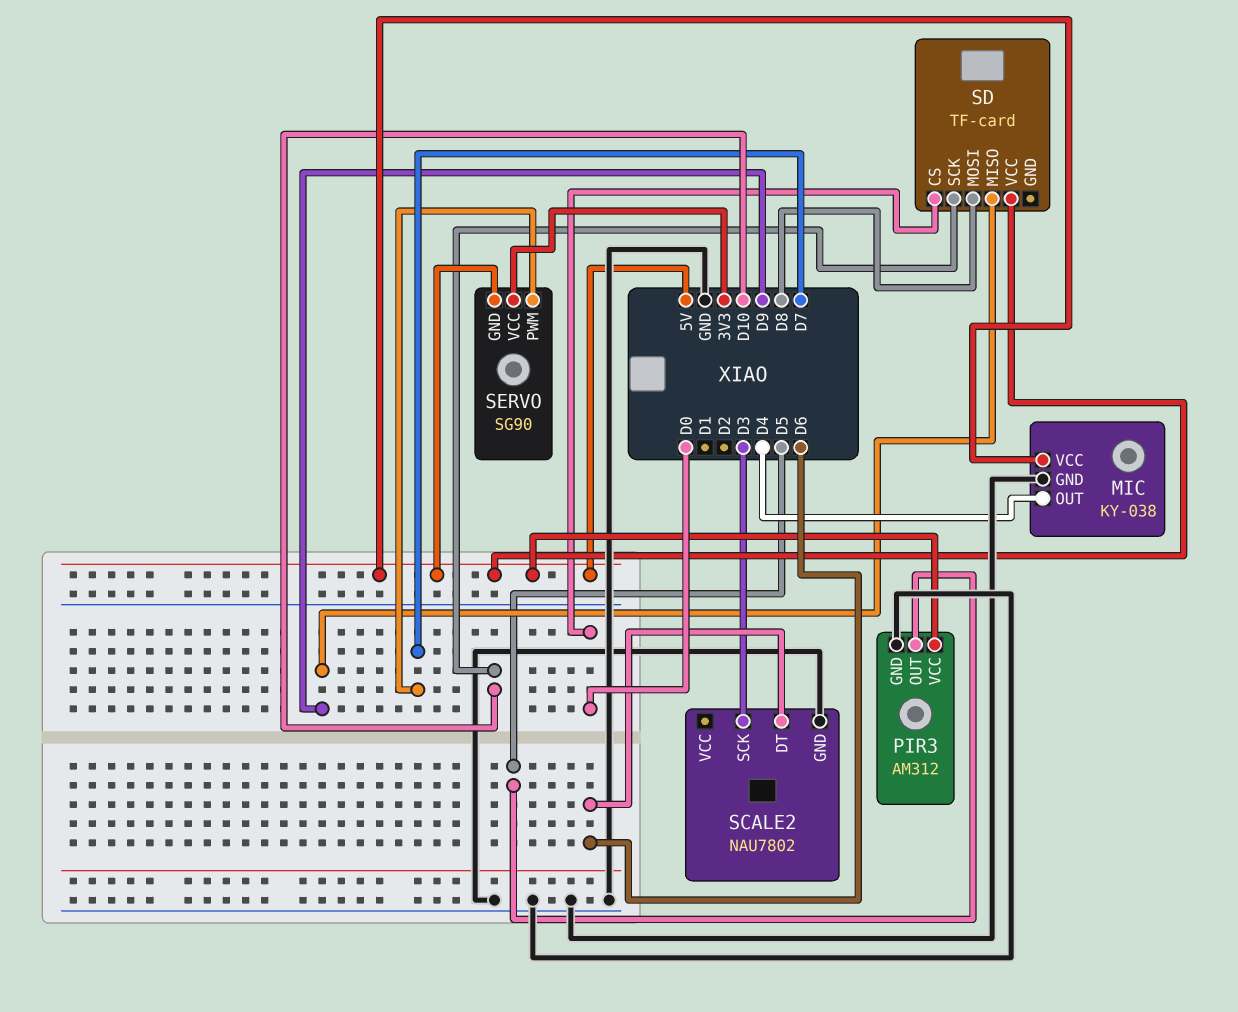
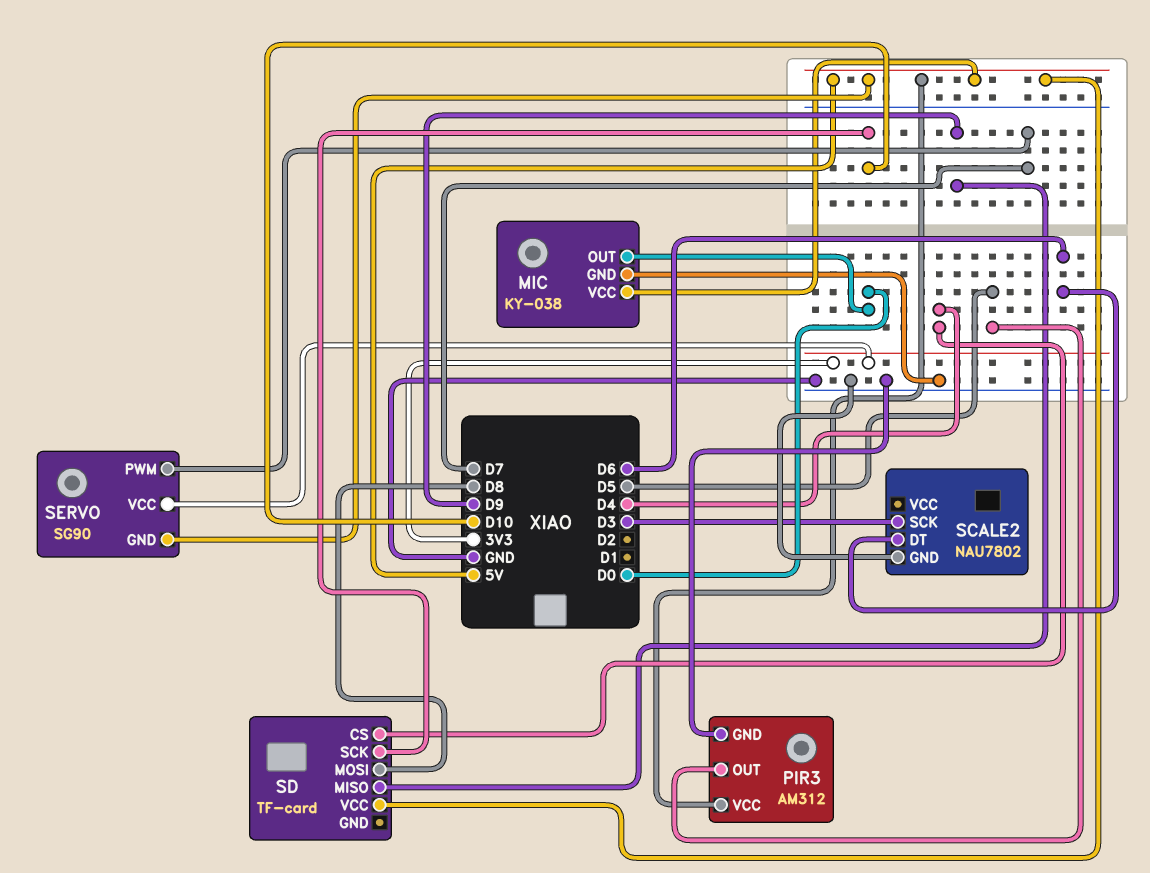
MIC pin OUT: D4 -> D0
SD pin CS: D0 -> D4

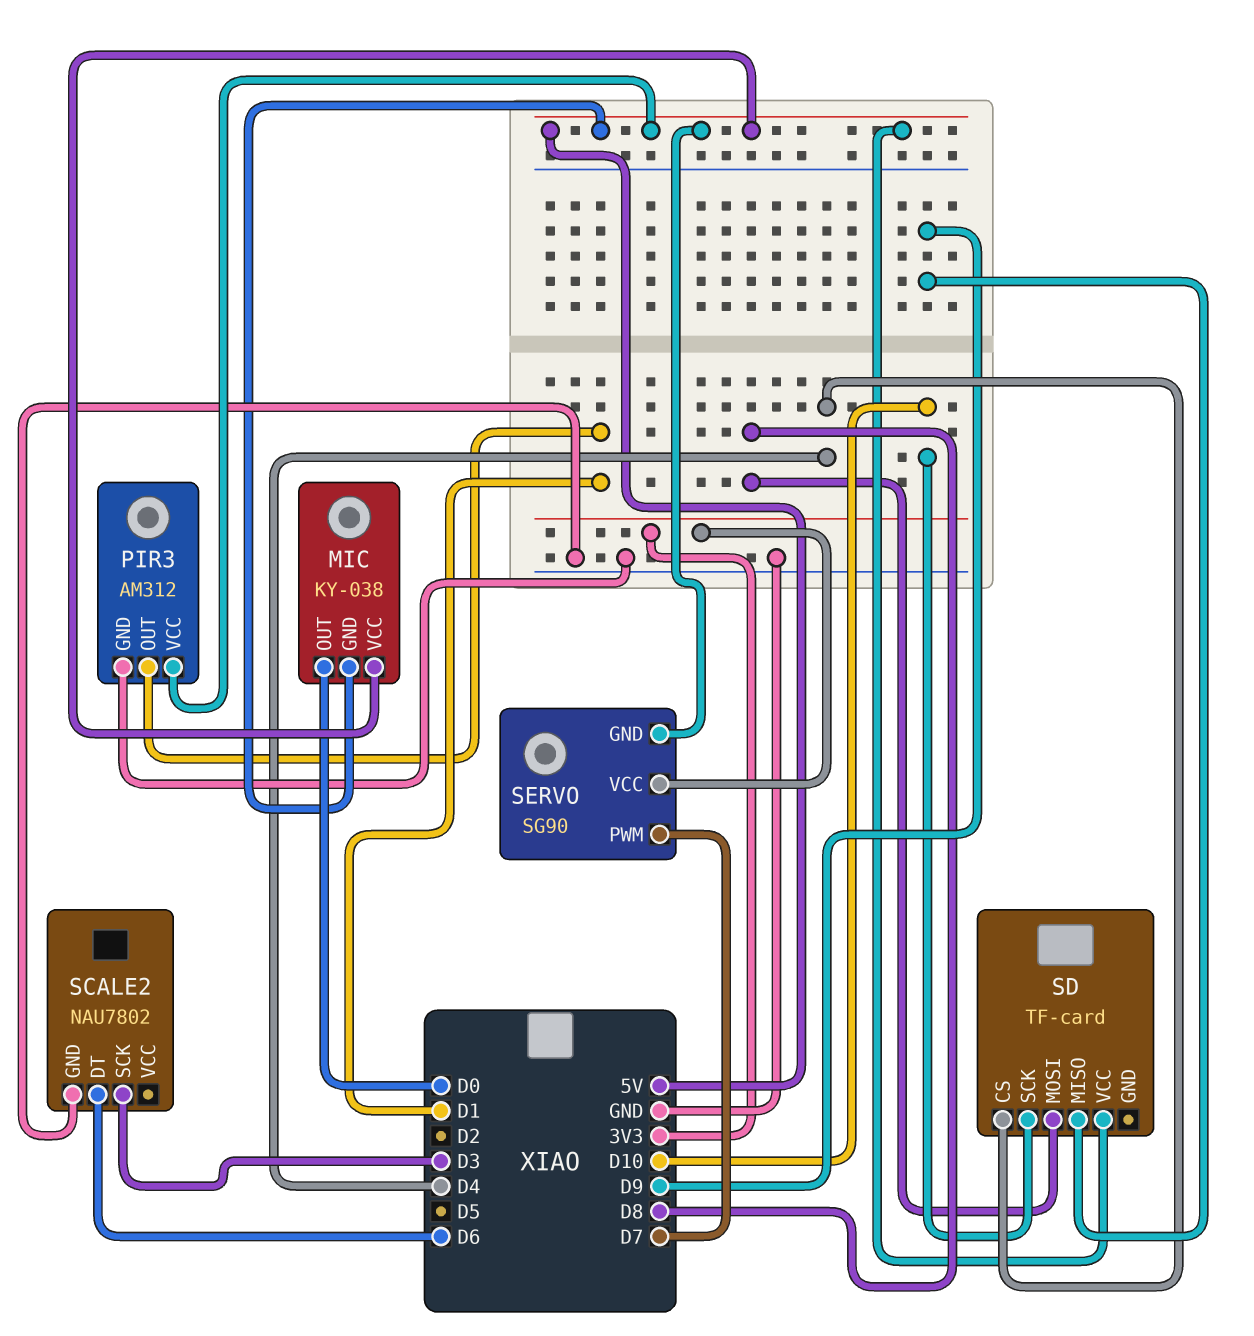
MIC pin GND: GND -> 5V
PIR3 pin OUT: D5 -> D1

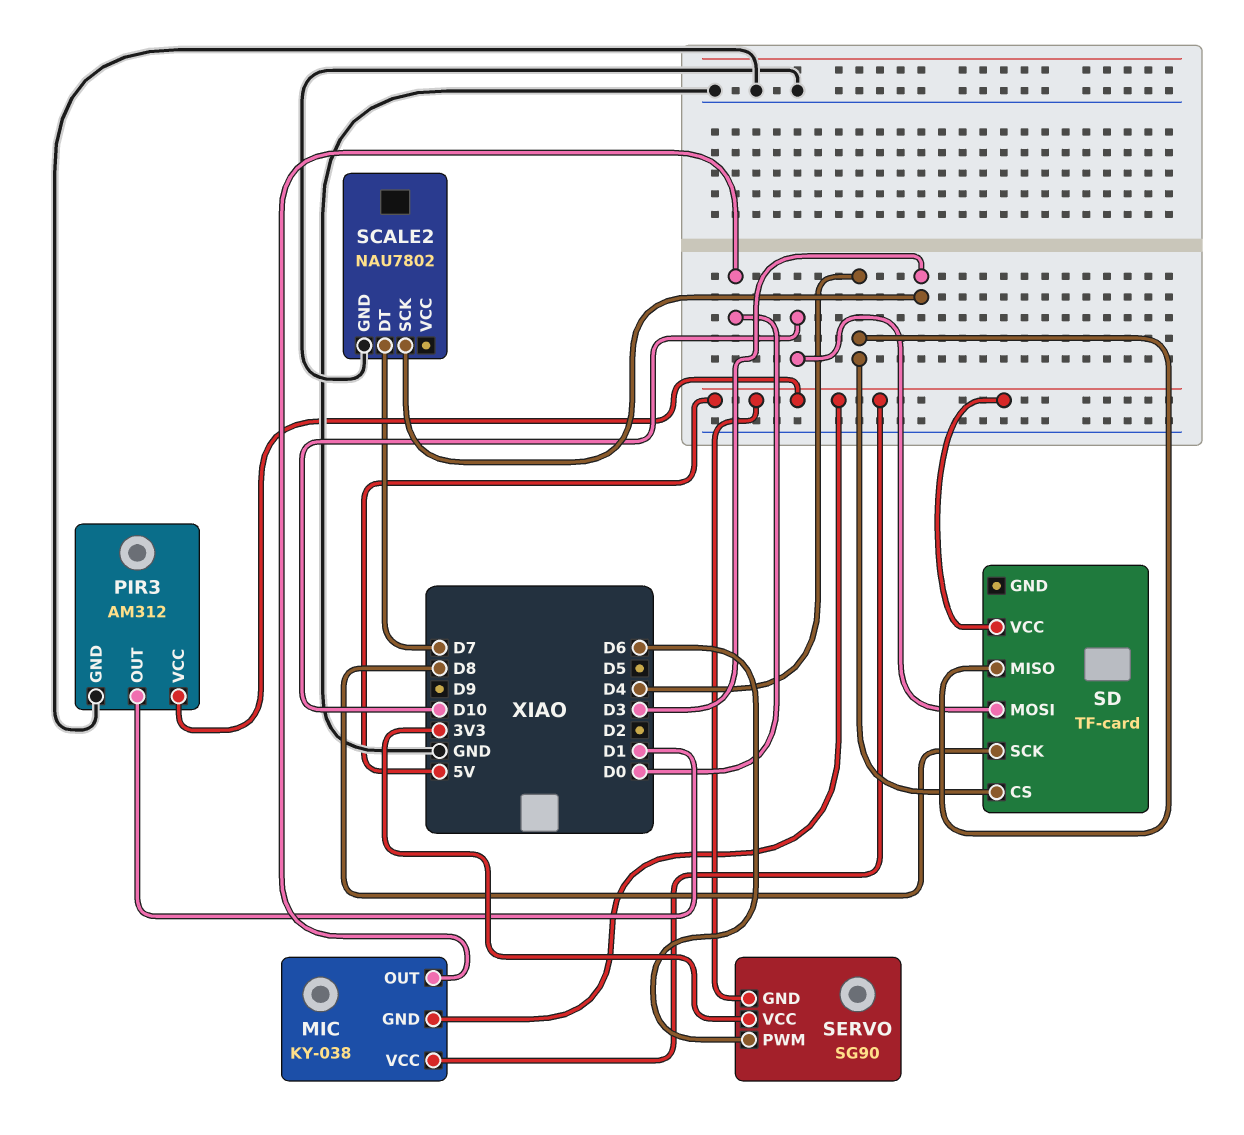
SCALE2 pin DT: D6 -> D7
SD pin MISO: D9 -> D4
SD pin MOSI: D8 -> D10
SD pin SCK: D10 -> D8
SERVO pin PWM: D7 -> D6

